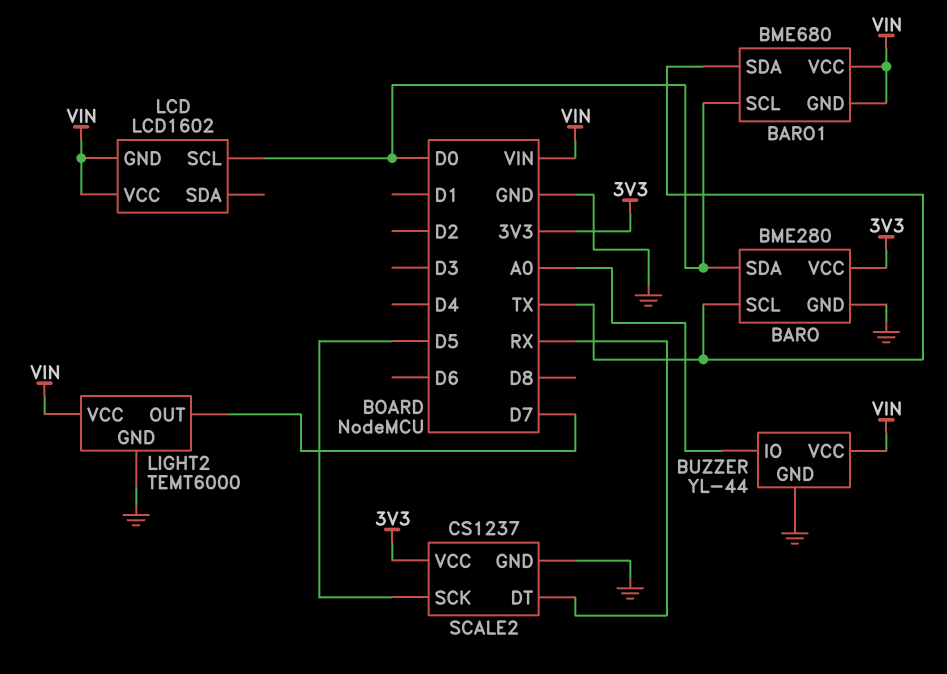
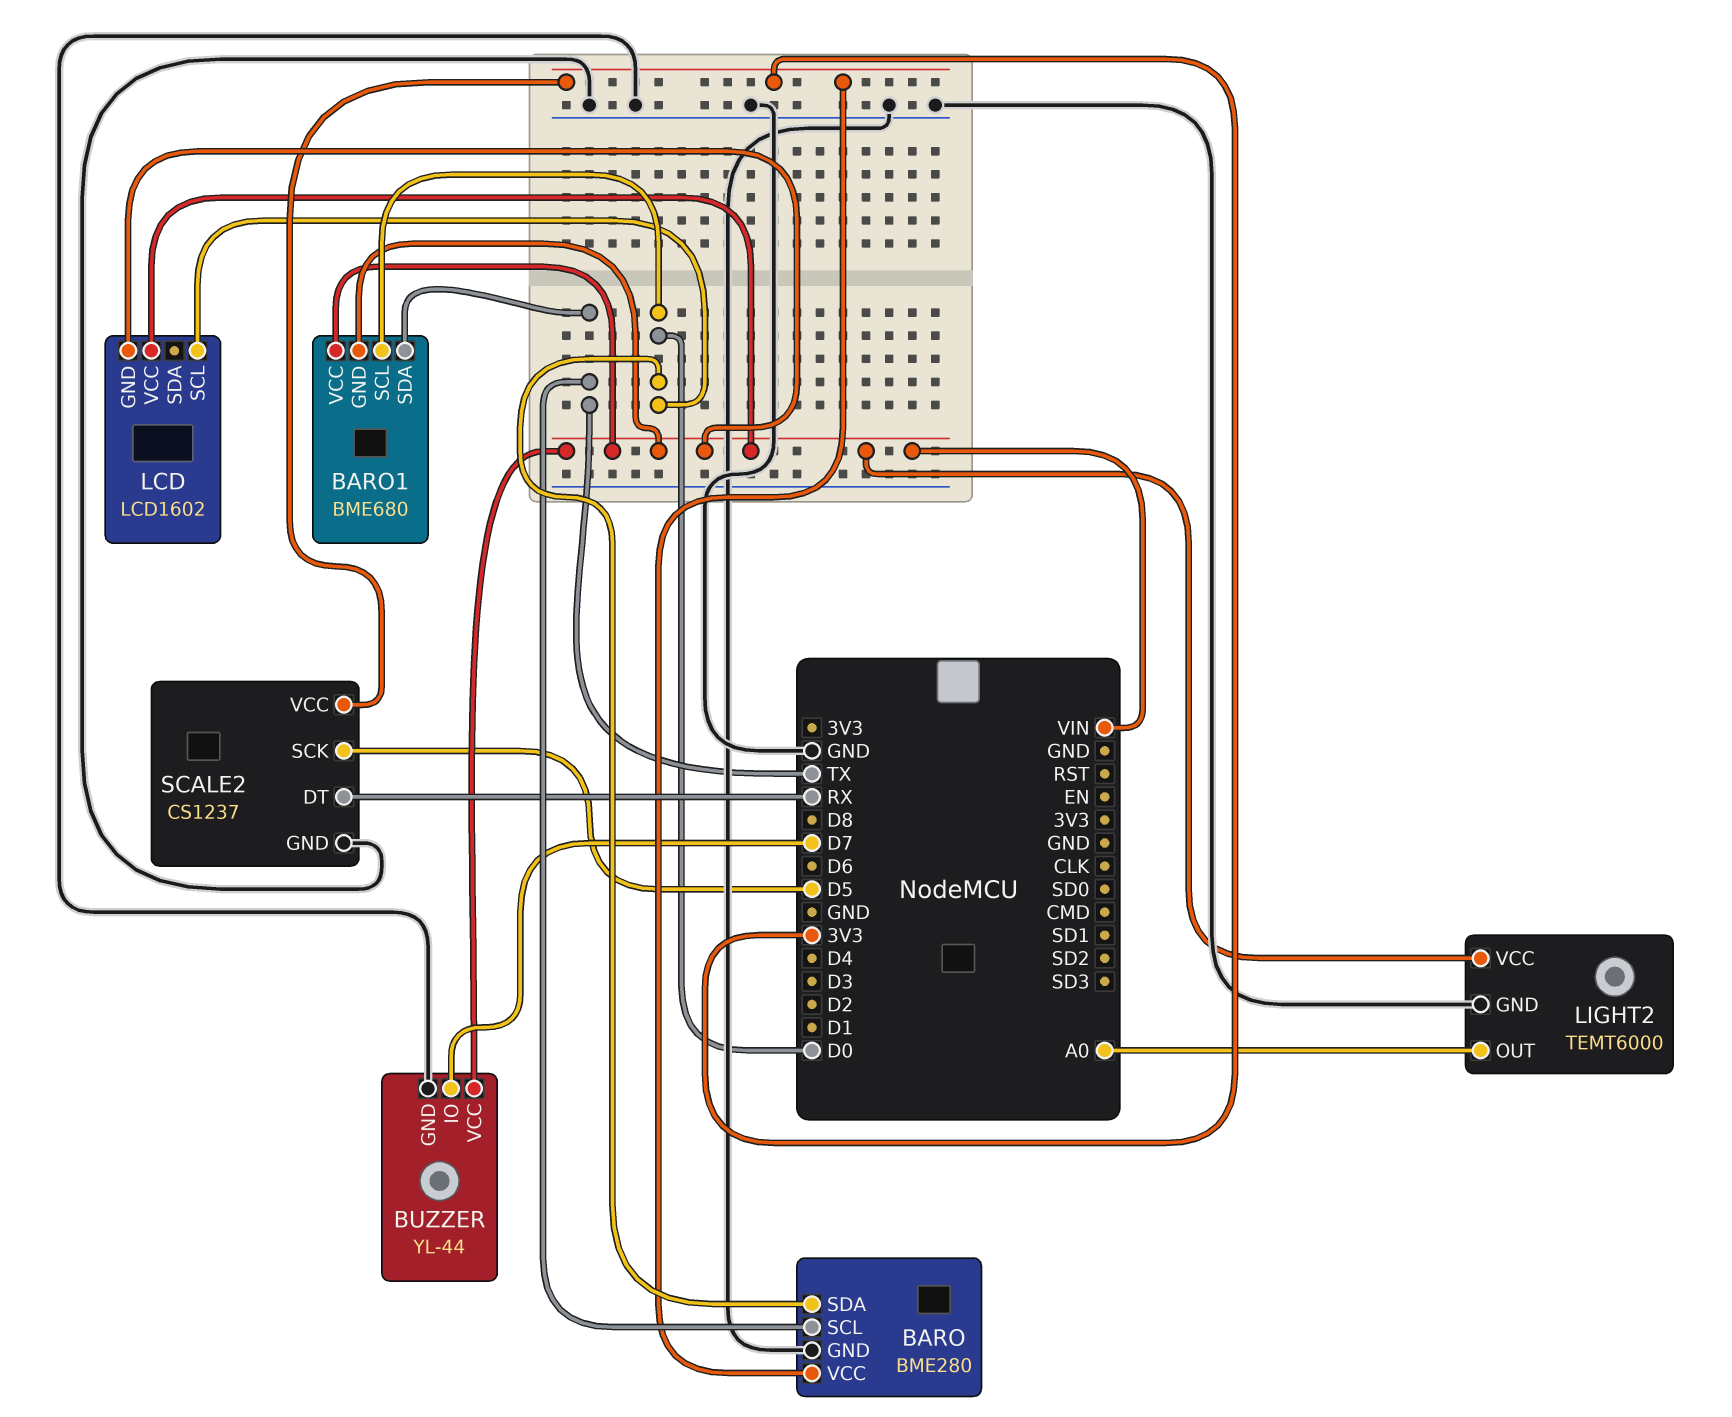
BUZZER pin IO: A0 -> D7
LIGHT2 pin OUT: D7 -> A0

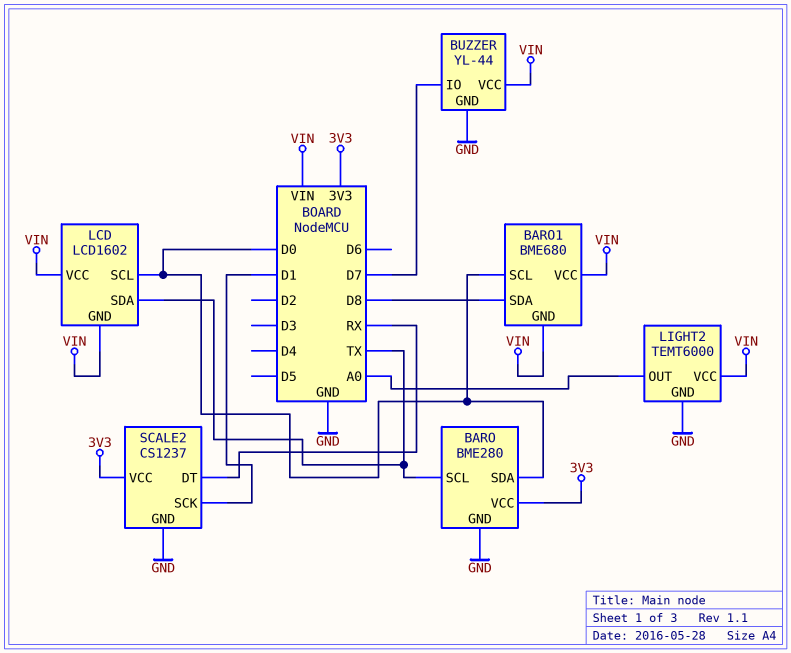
BARO1 pin SDA: TX -> D8
LCD pin SDA: none -> TX
SCALE2 pin SCK: D5 -> D1

